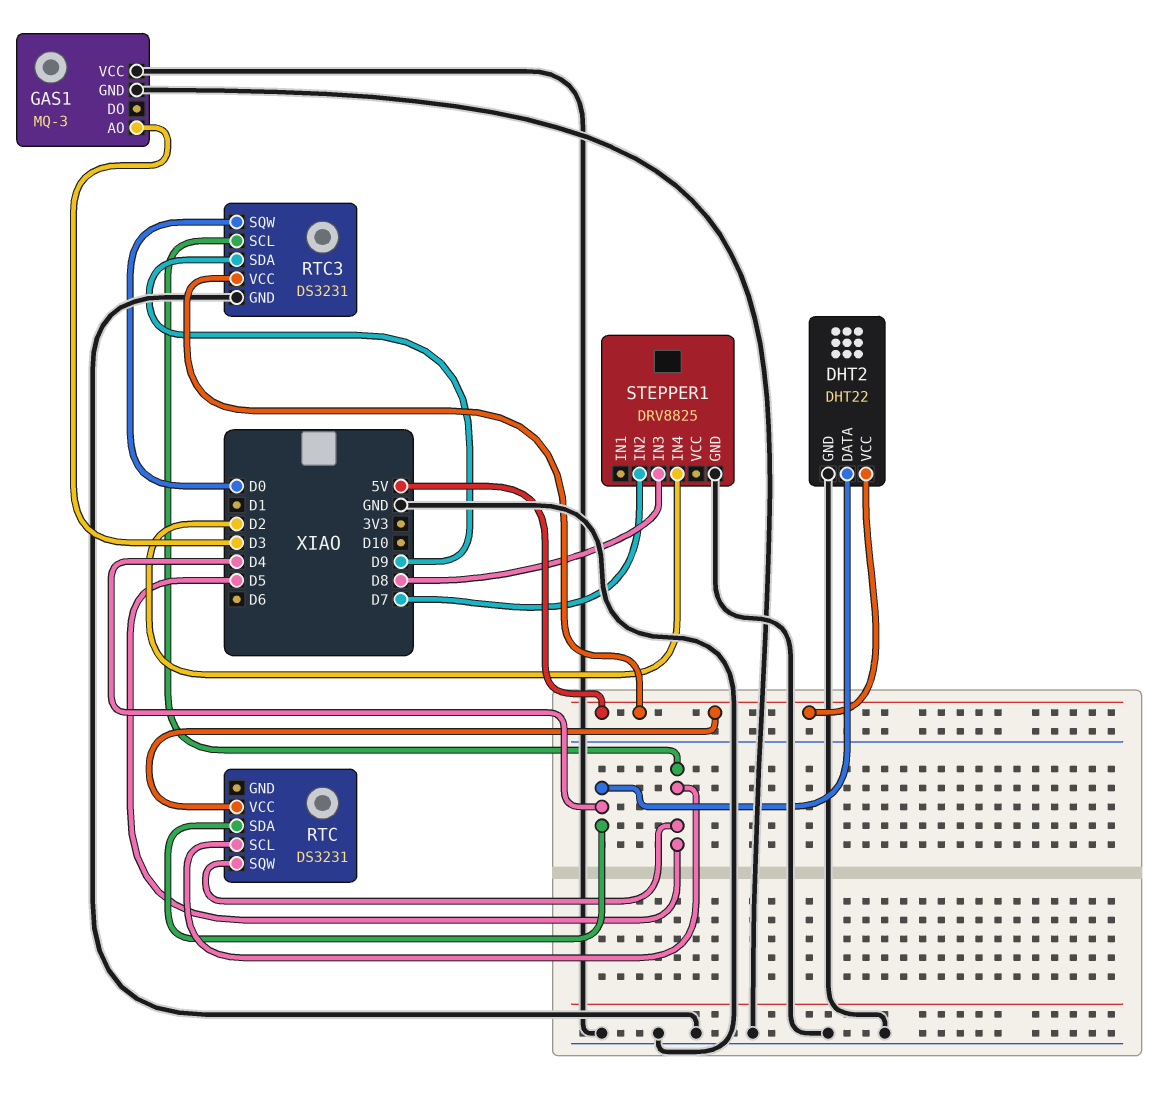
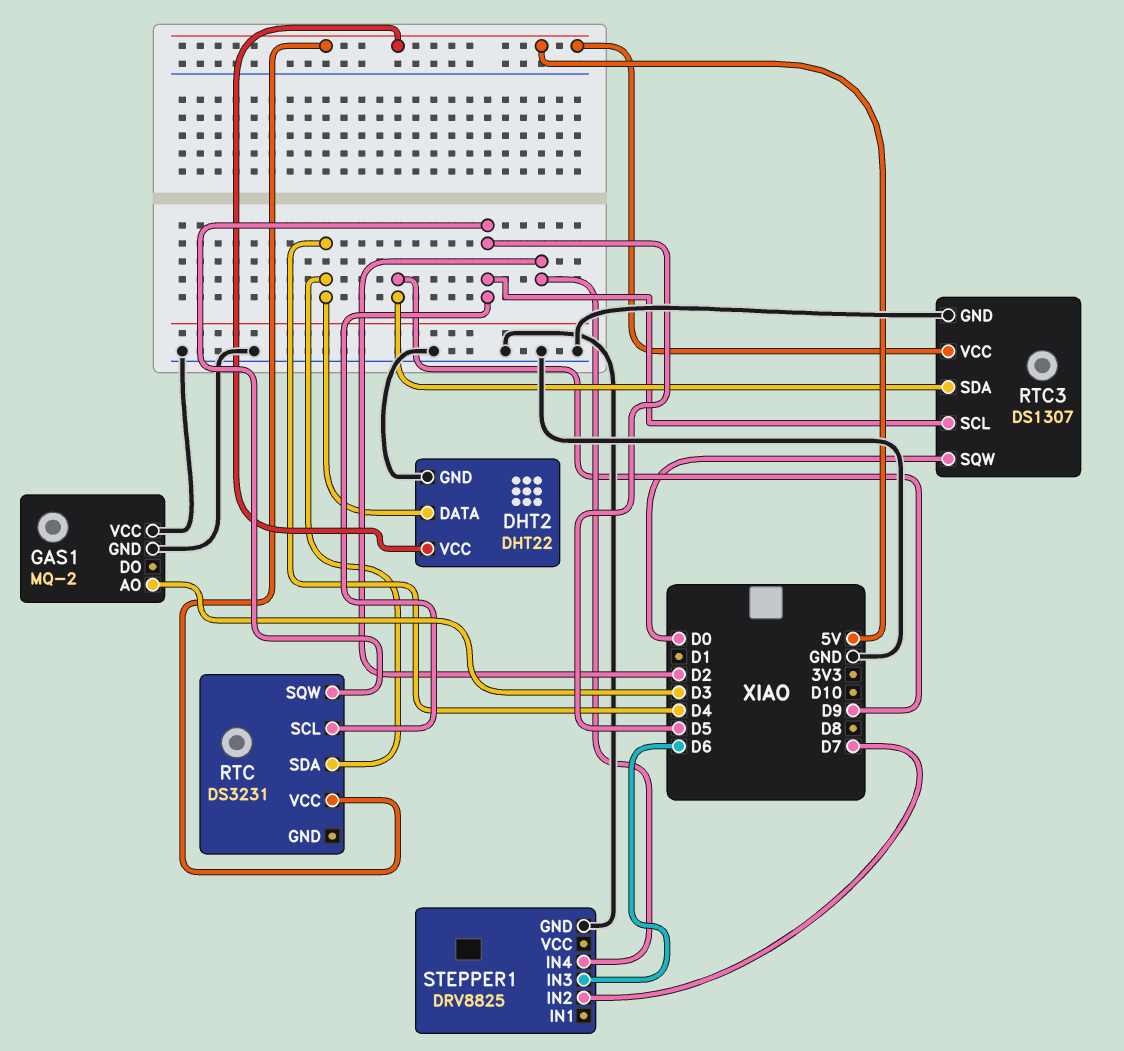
GAS1: MQ-3 -> MQ-2
RTC3: DS3231 -> DS1307
STEPPER1 pin IN3: D8 -> D6

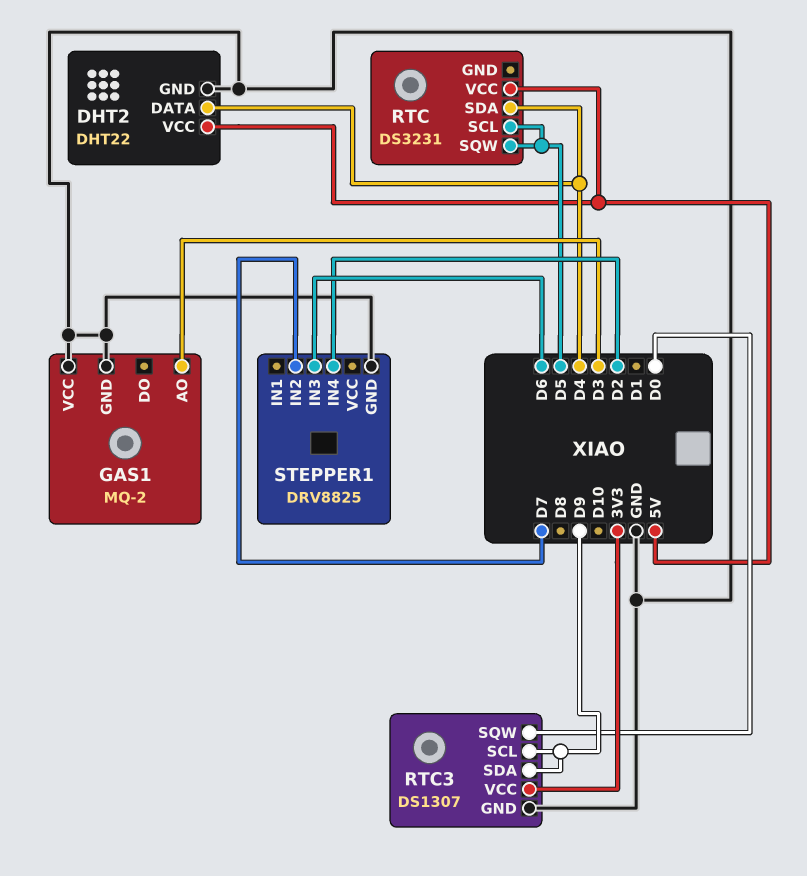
RTC3 pin SCL: D5 -> D9
RTC3 pin VCC: 5V -> 3V3

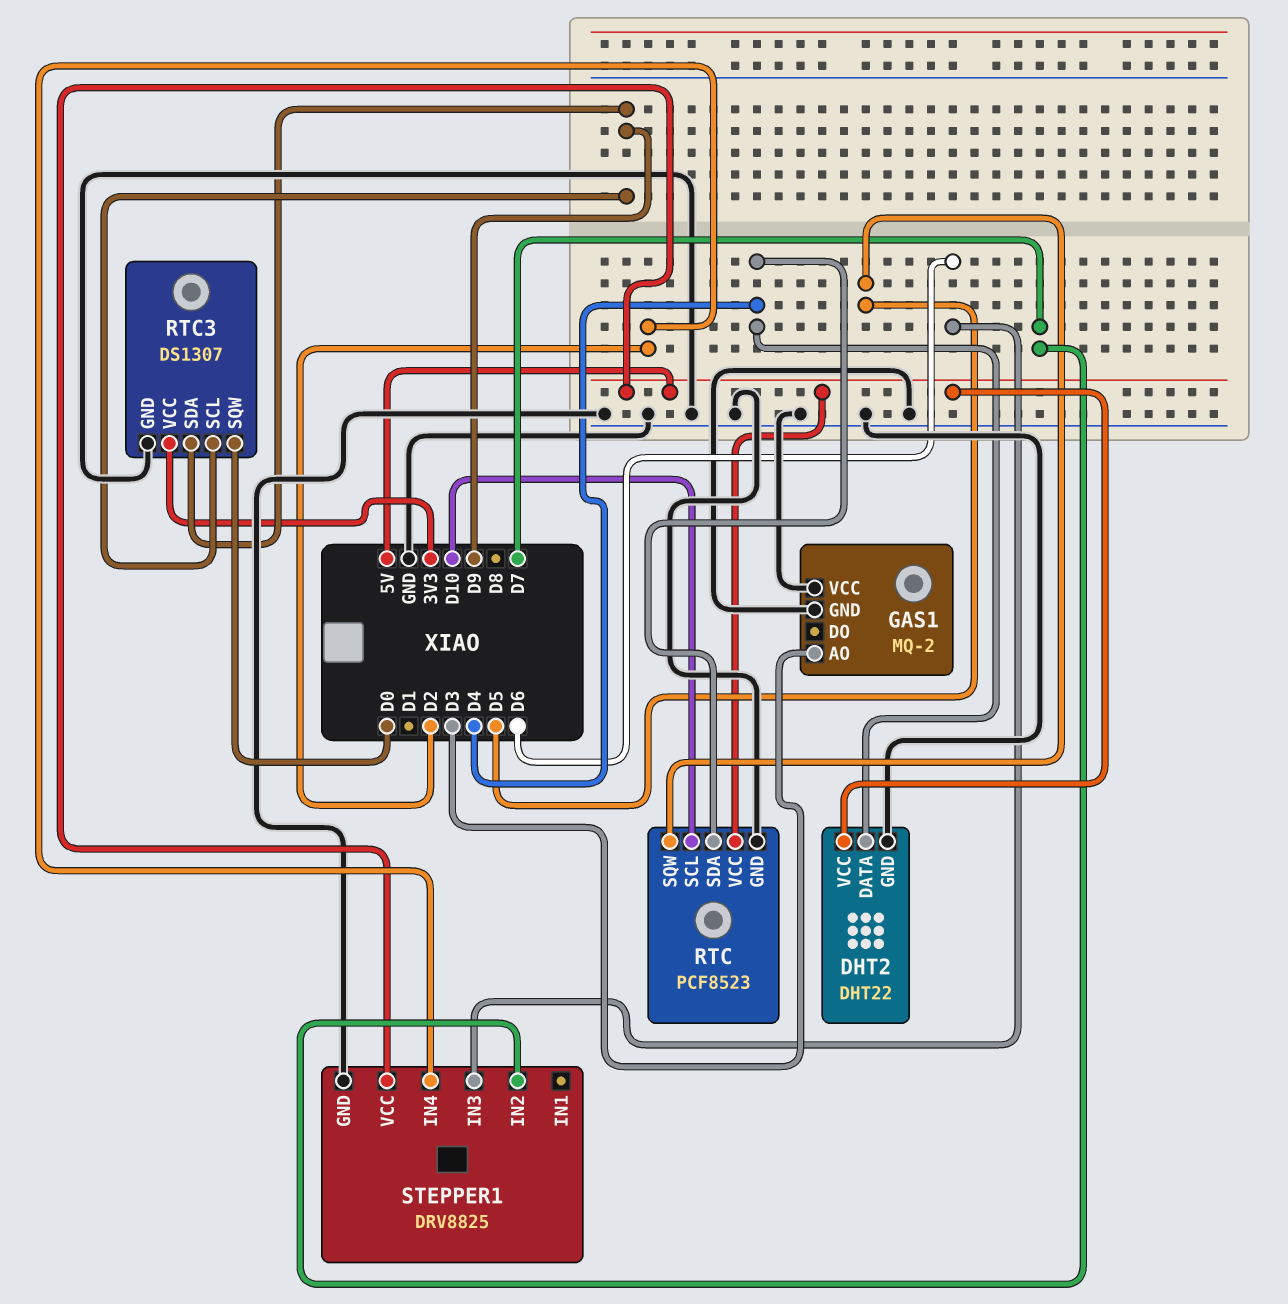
RTC: DS3231 -> PCF8523
RTC pin GND: none -> GND
RTC pin SCL: D5 -> D10
STEPPER1 pin VCC: none -> 5V

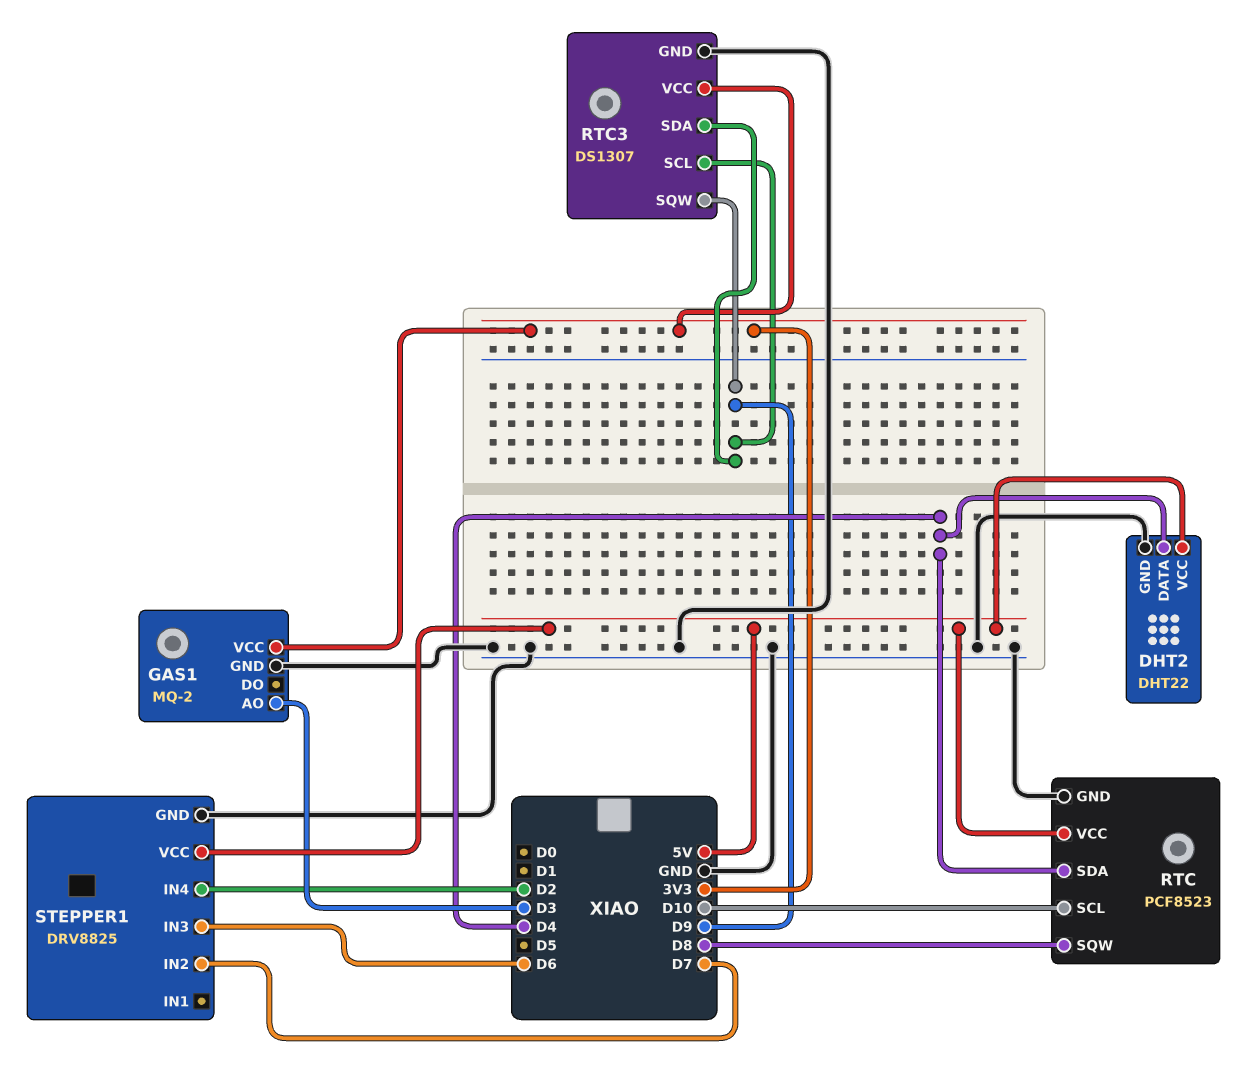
GAS1 pin VCC: GND -> 3V3
RTC pin SQW: D5 -> D8
RTC3 pin SQW: D0 -> D9

